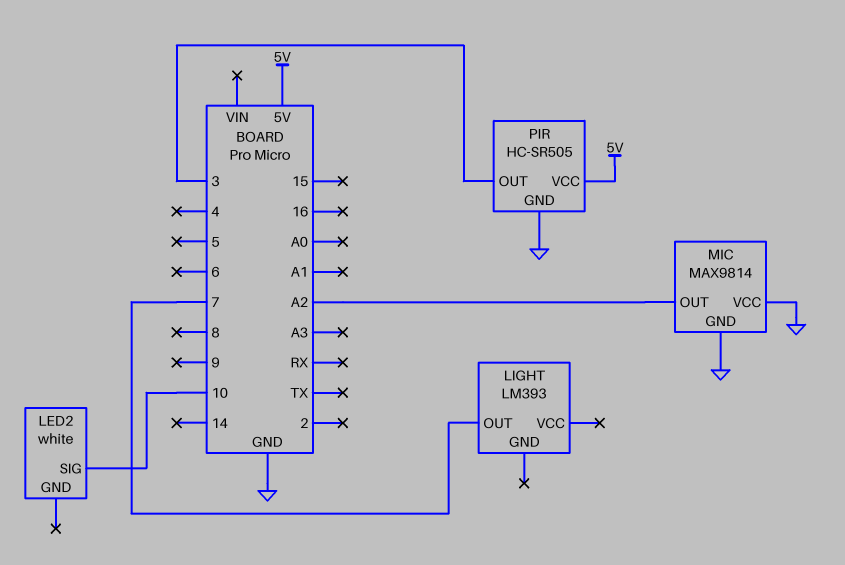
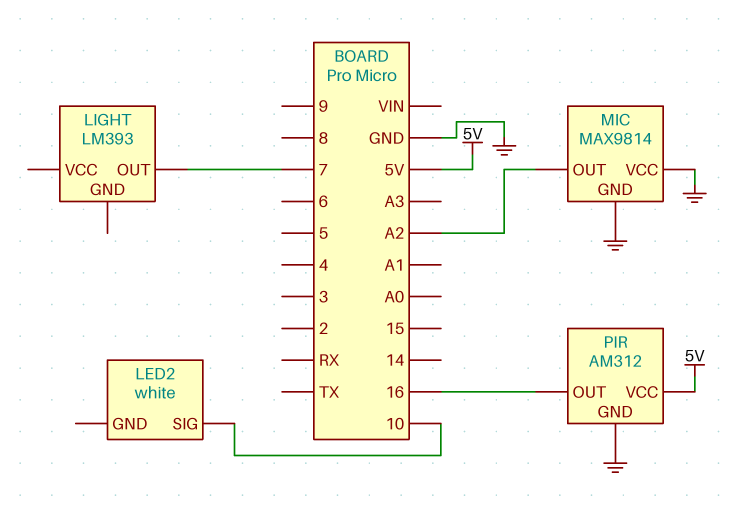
PIR: HC-SR505 -> AM312
PIR pin OUT: 3 -> 16

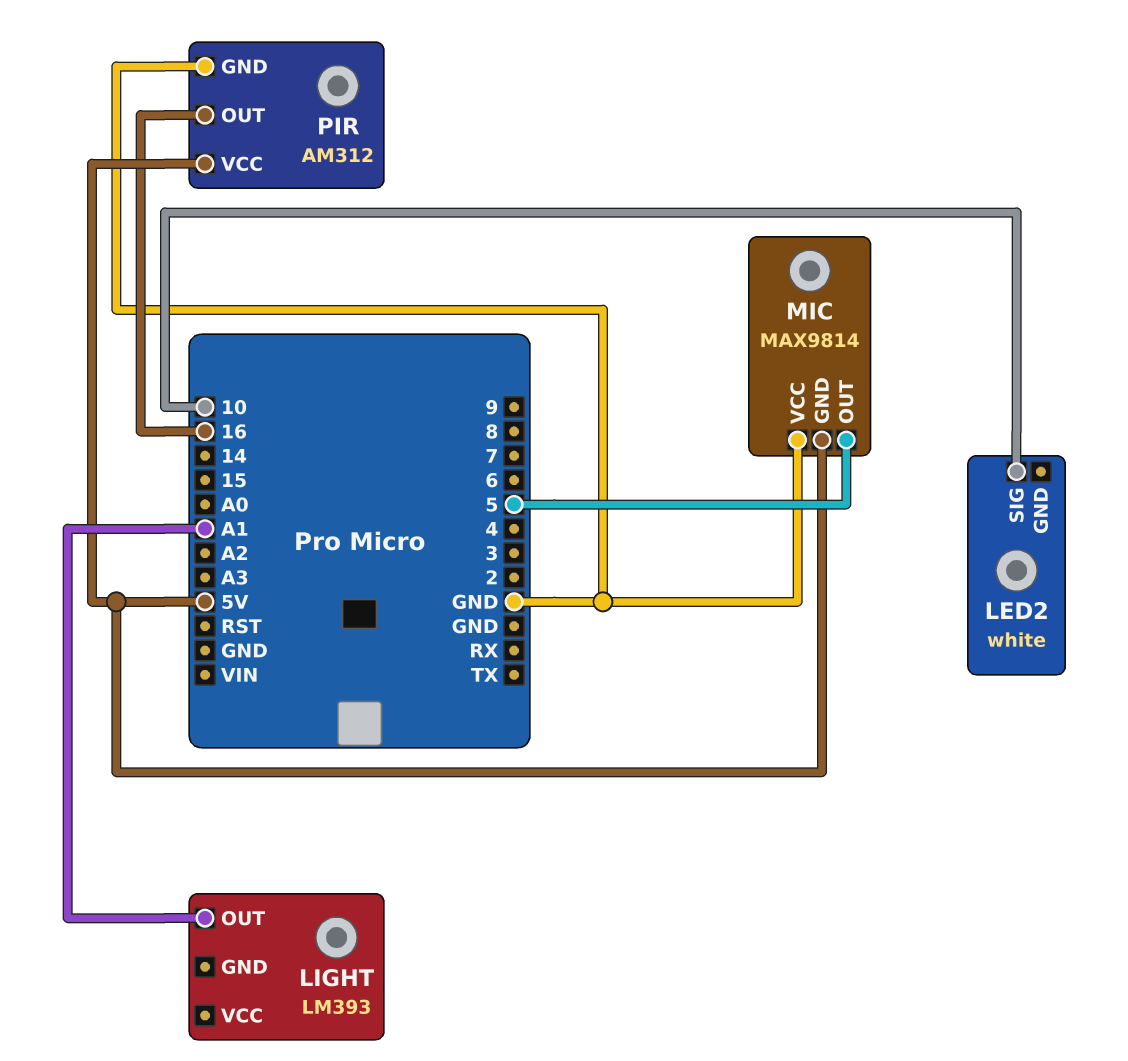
LIGHT pin OUT: 7 -> A1
MIC pin GND: GND -> 5V
MIC pin OUT: A2 -> 5

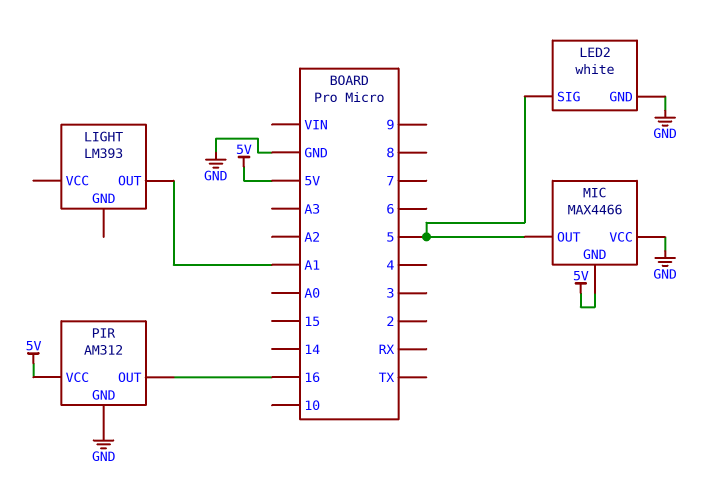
LED2 pin GND: none -> GND
LED2 pin SIG: 10 -> 5
MIC: MAX9814 -> MAX4466

